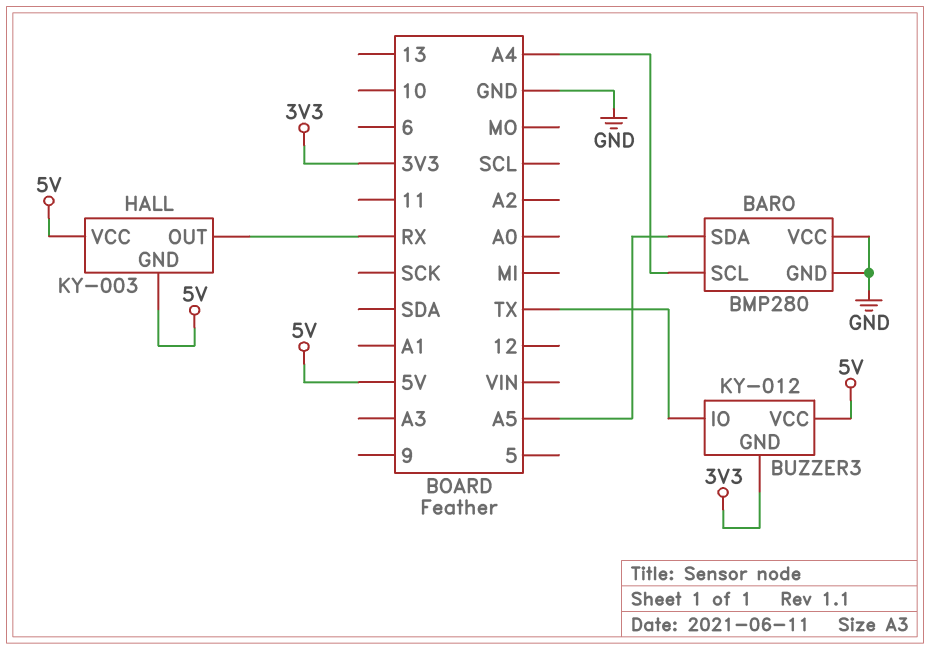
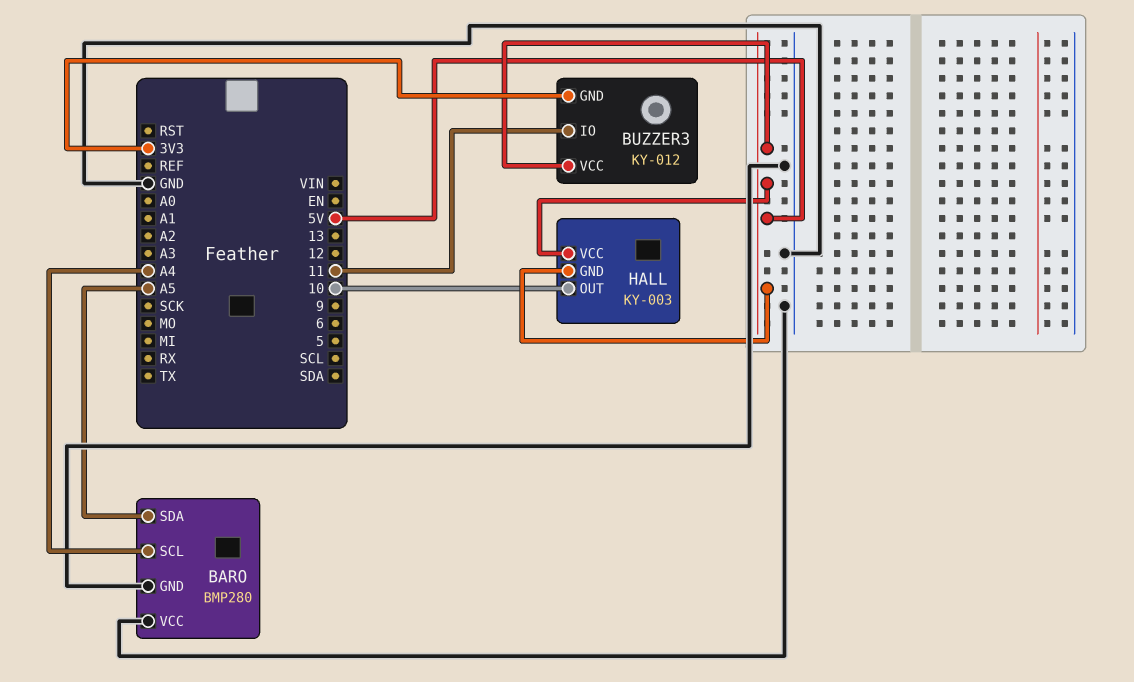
BUZZER3 pin IO: TX -> 11
HALL pin OUT: RX -> 10

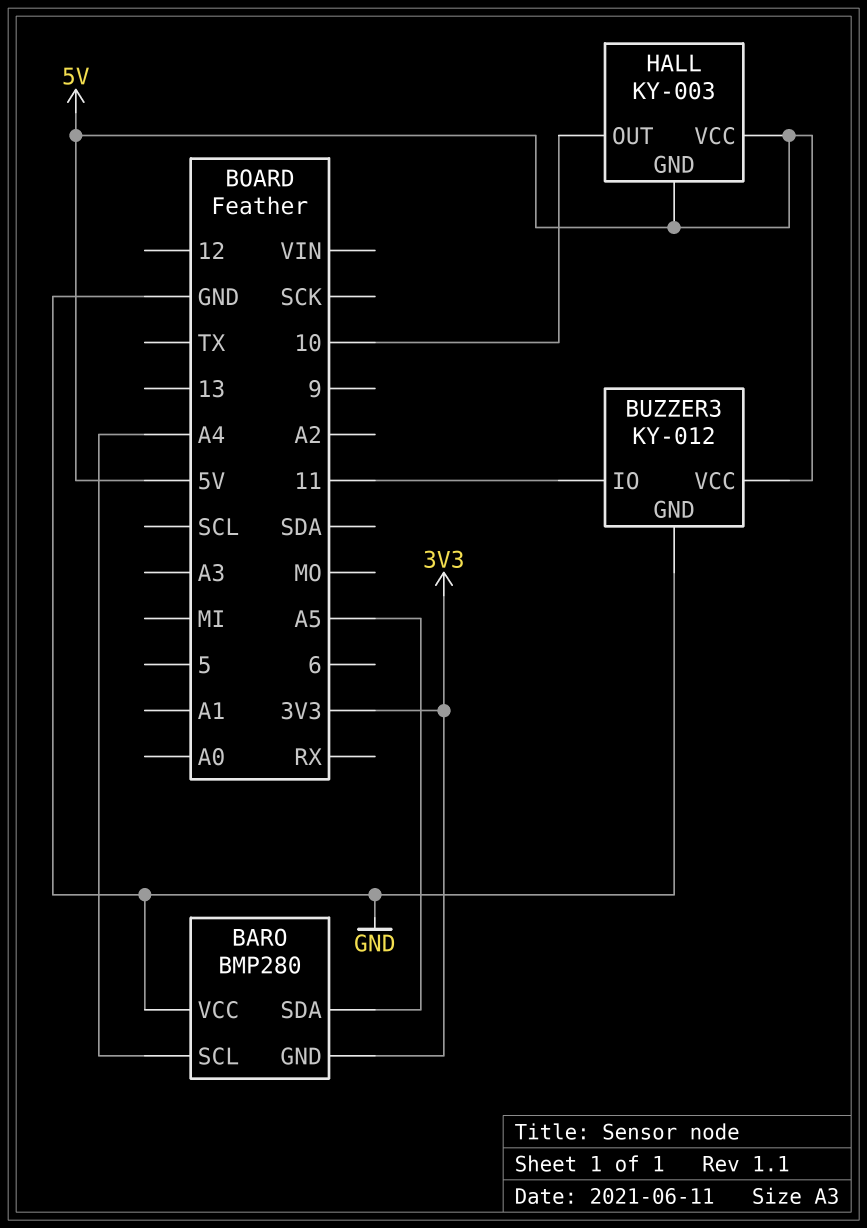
BARO pin GND: GND -> 3V3
BUZZER3 pin GND: 3V3 -> GND

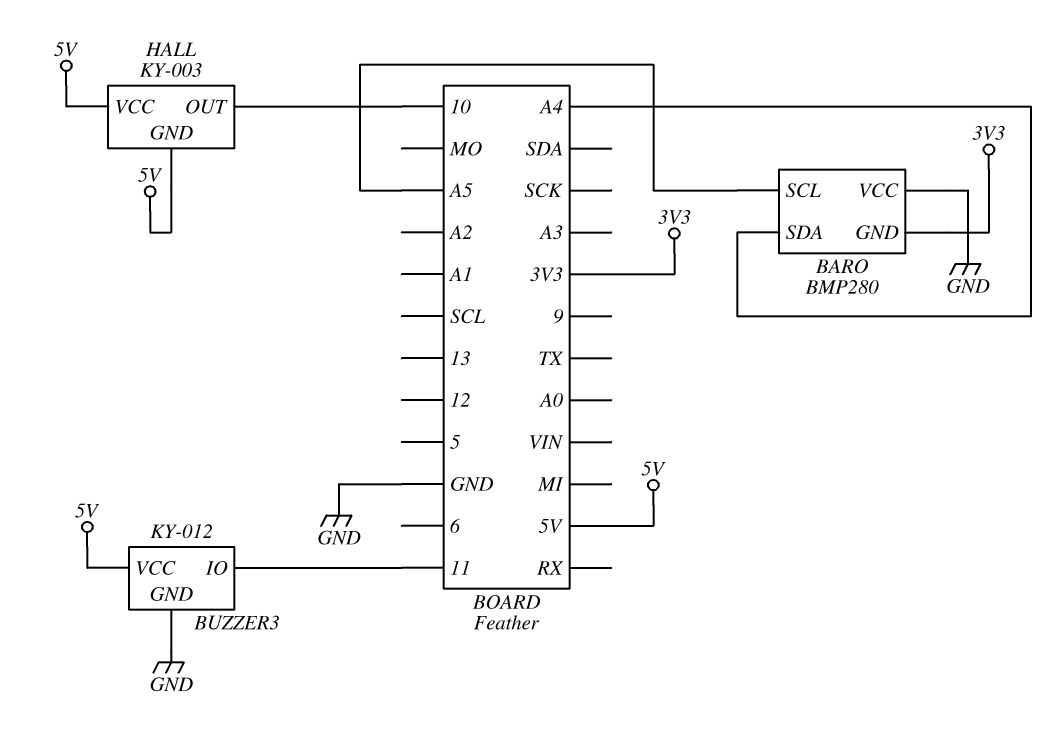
BARO pin SCL: A4 -> A5
BARO pin SDA: A5 -> A4

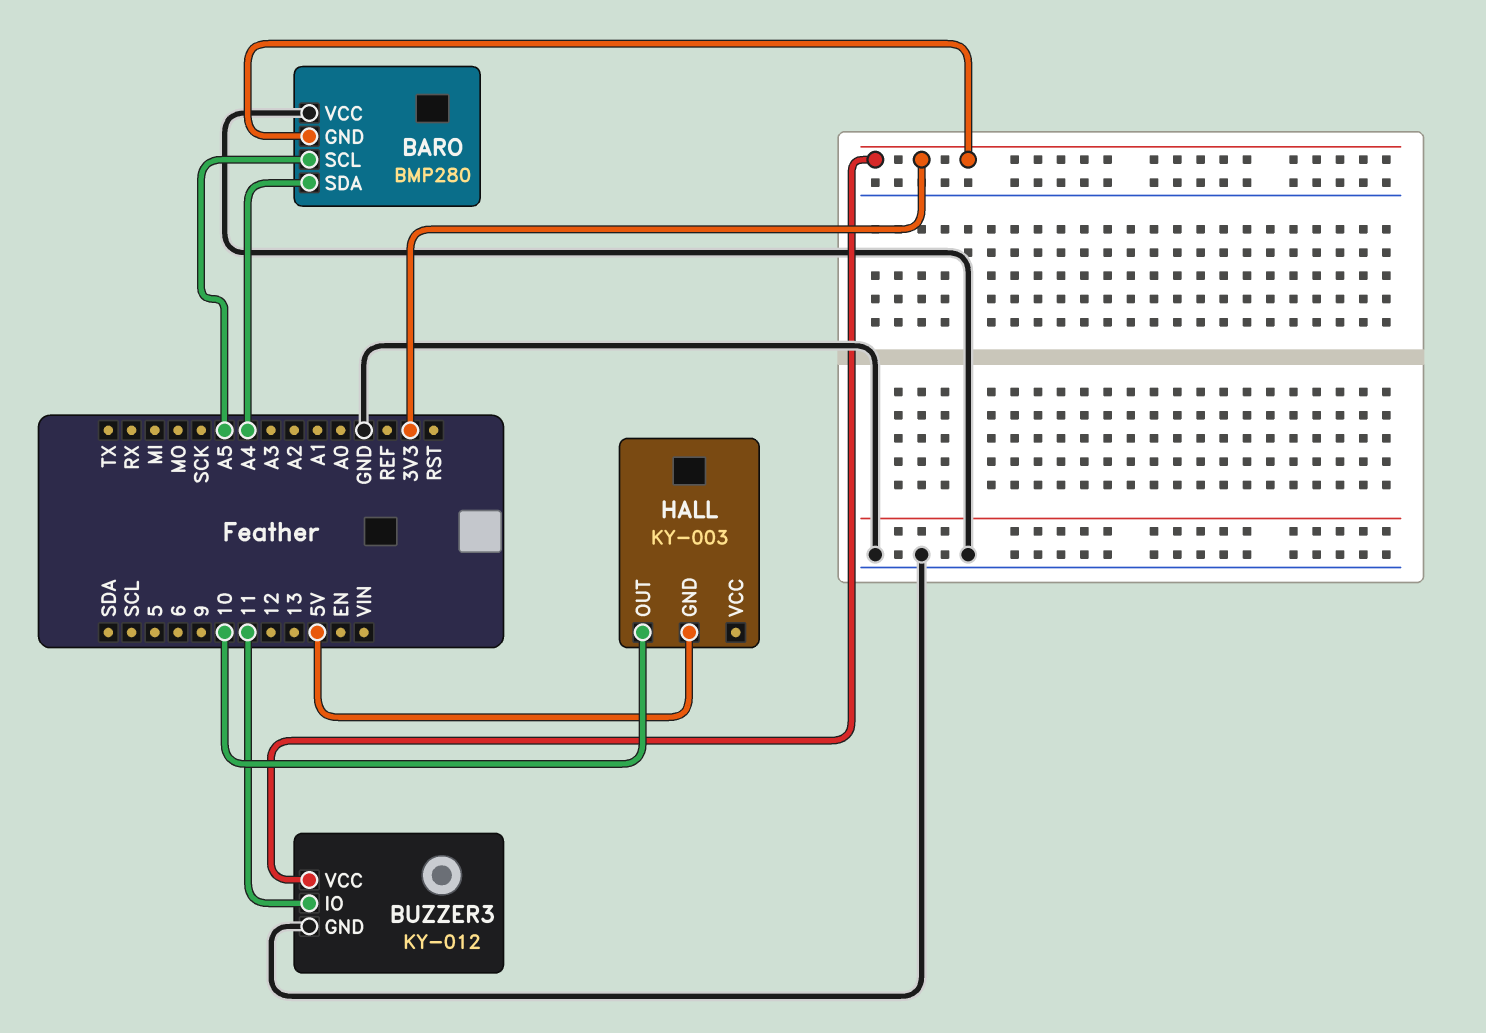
BUZZER3 pin VCC: 5V -> 3V3
HALL pin VCC: 5V -> none

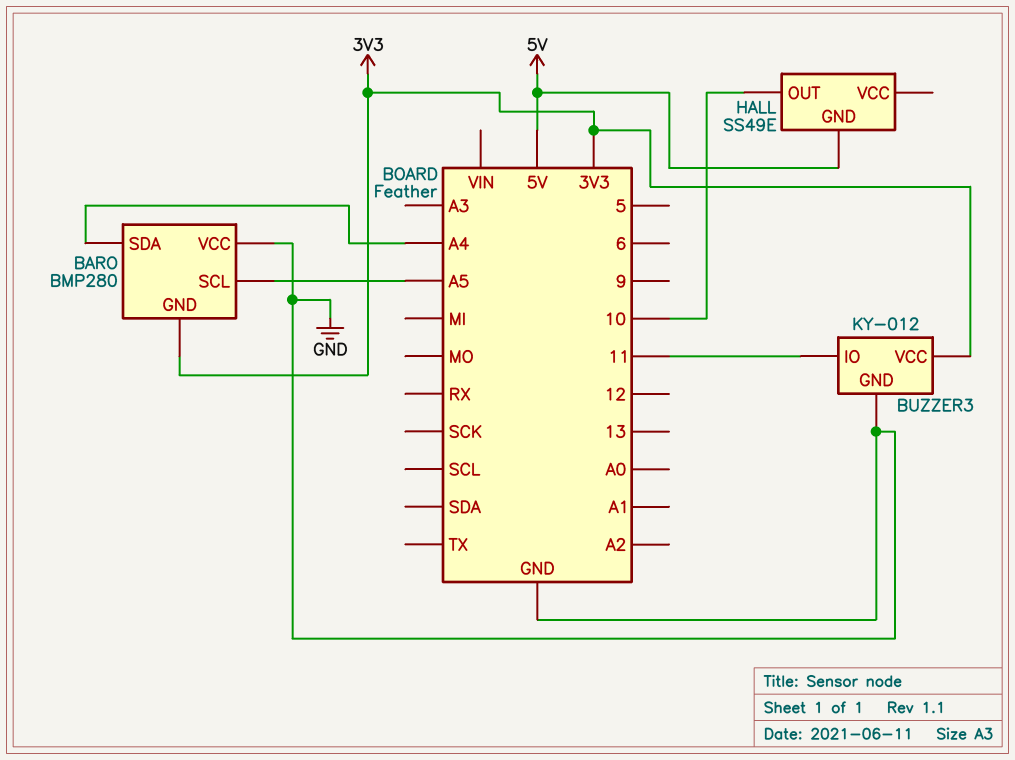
HALL: KY-003 -> SS49E

